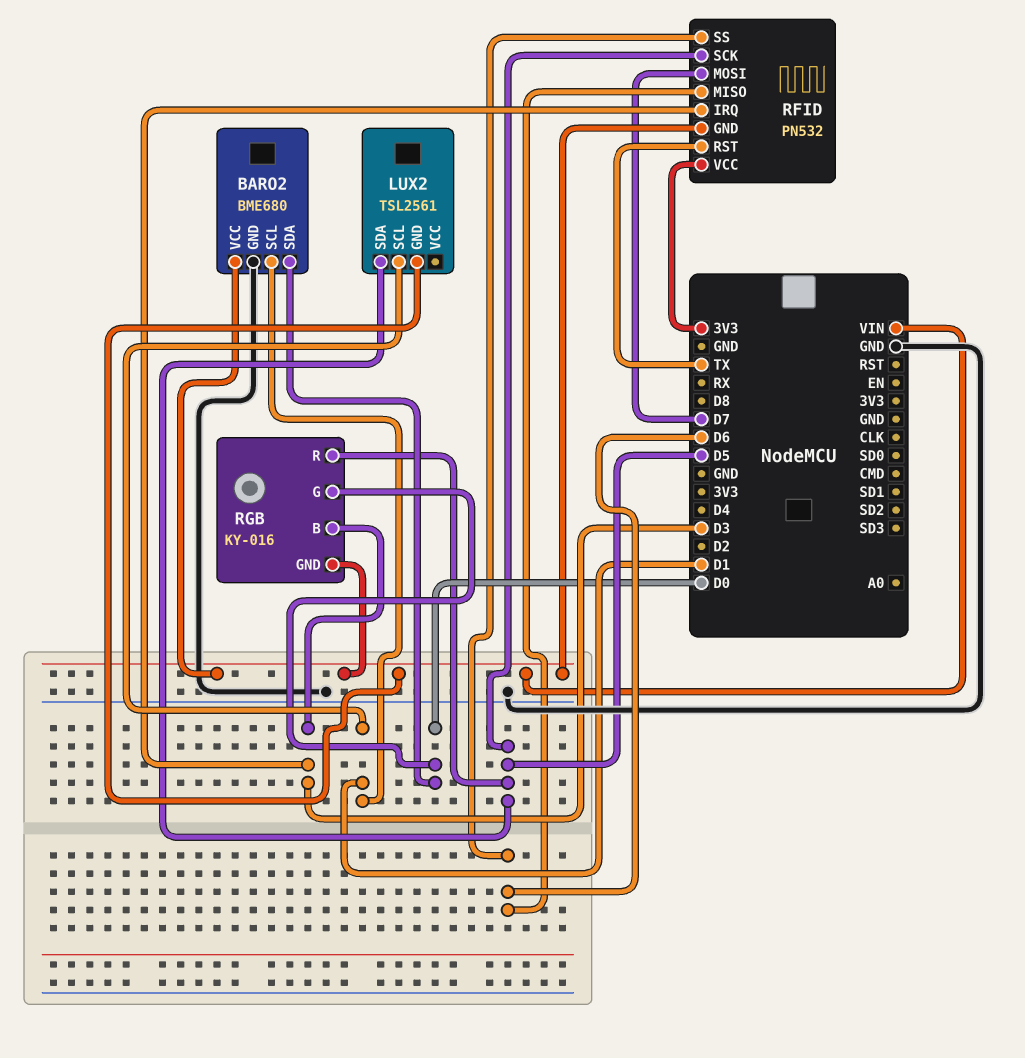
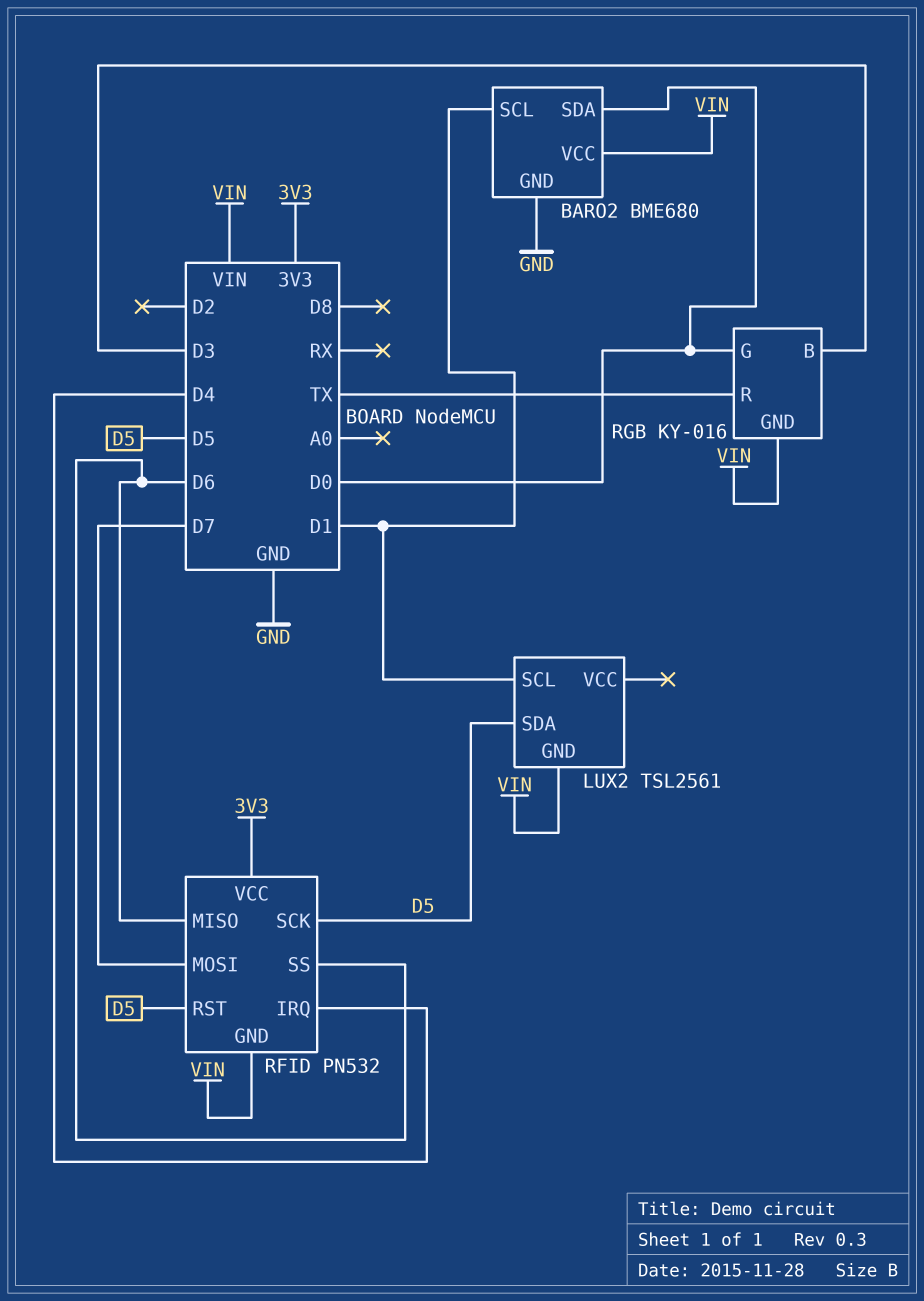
RFID pin IRQ: D3 -> D4
RFID pin RST: TX -> D5
RGB pin R: D5 -> TX

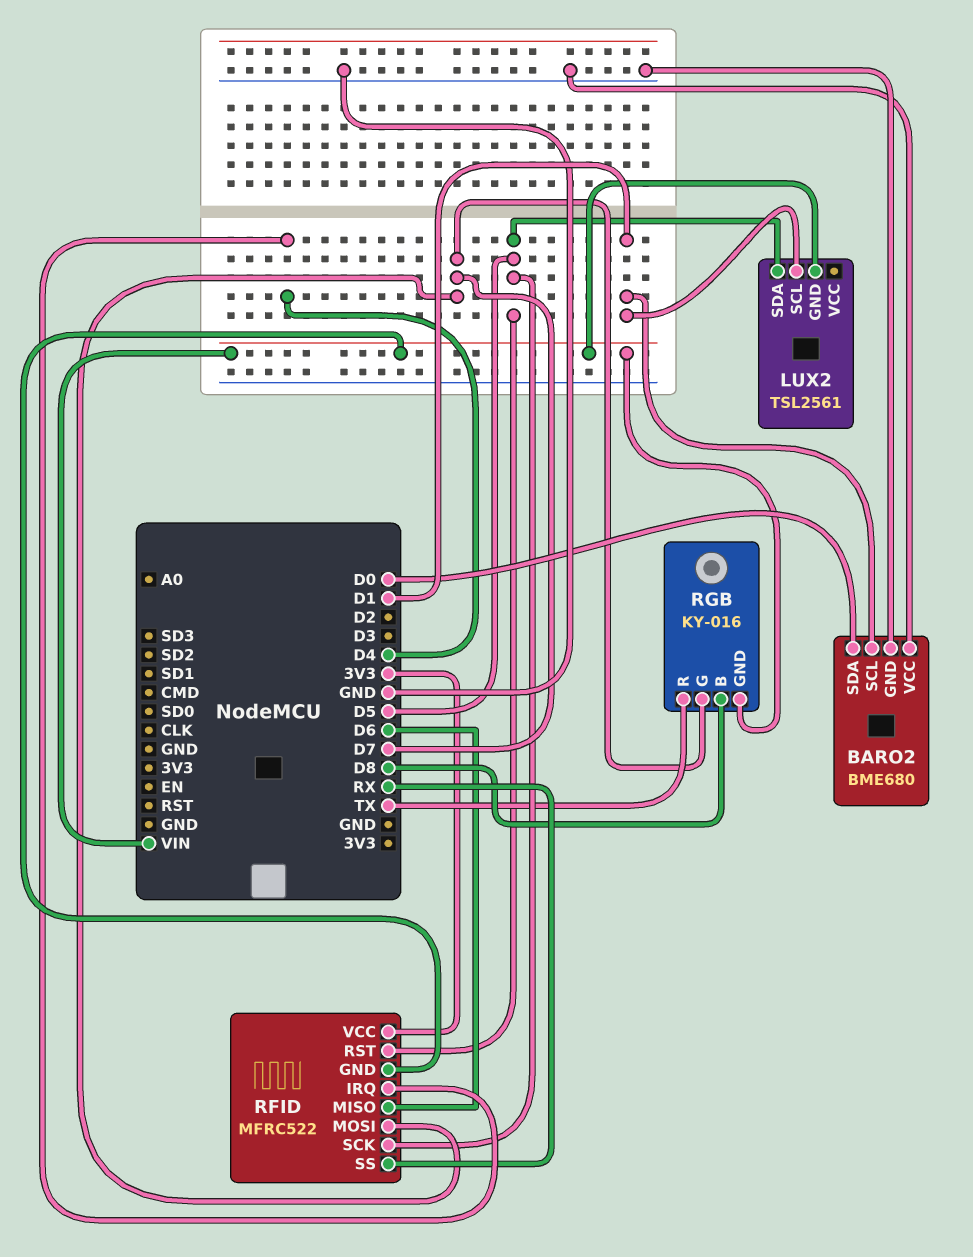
BARO2 pin VCC: VIN -> GND
RFID: PN532 -> MFRC522
RFID pin SS: D6 -> RX
RGB pin B: D3 -> D8
RGB pin G: D0 -> D7

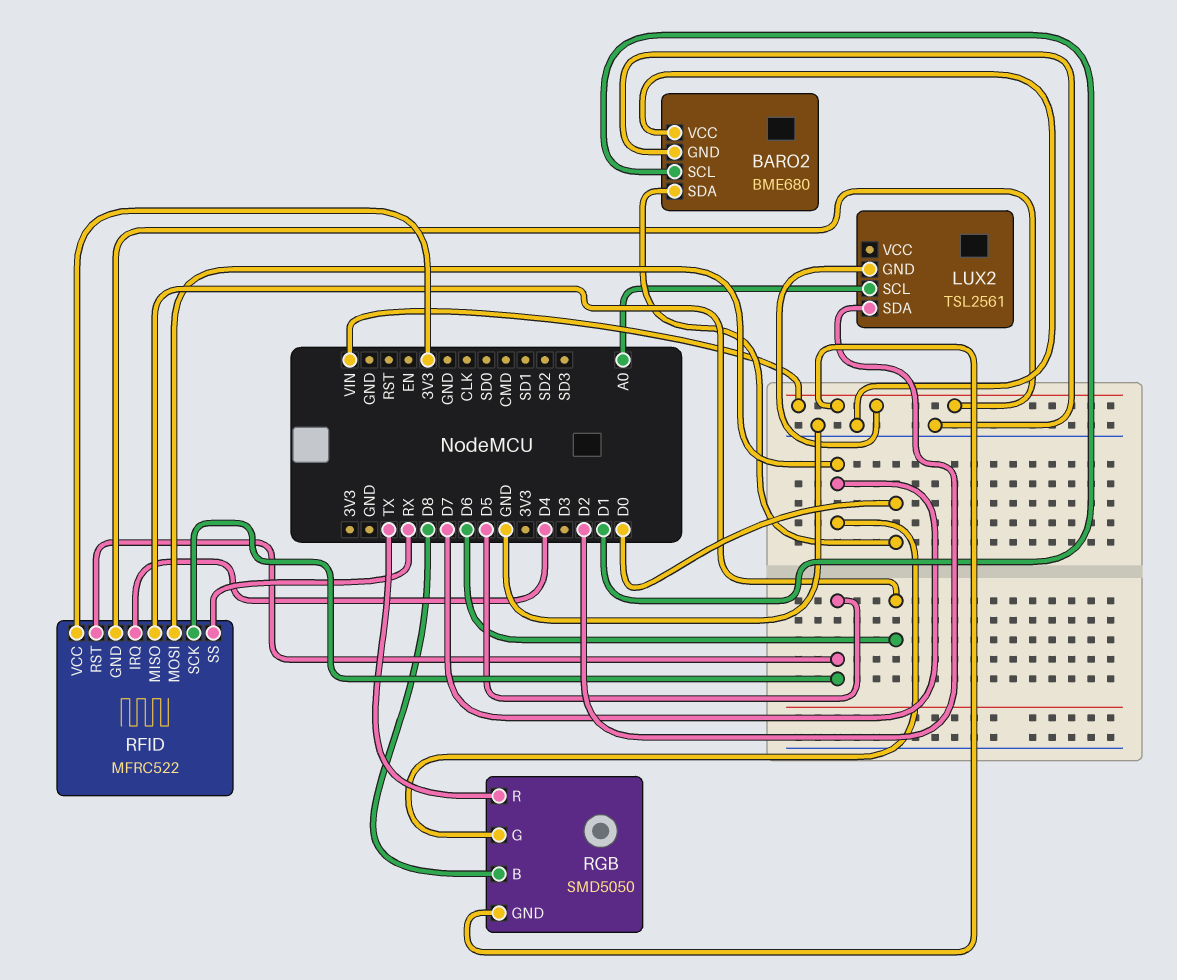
LUX2 pin SCL: D1 -> A0
LUX2 pin SDA: D5 -> D2
RGB: KY-016 -> SMD5050

